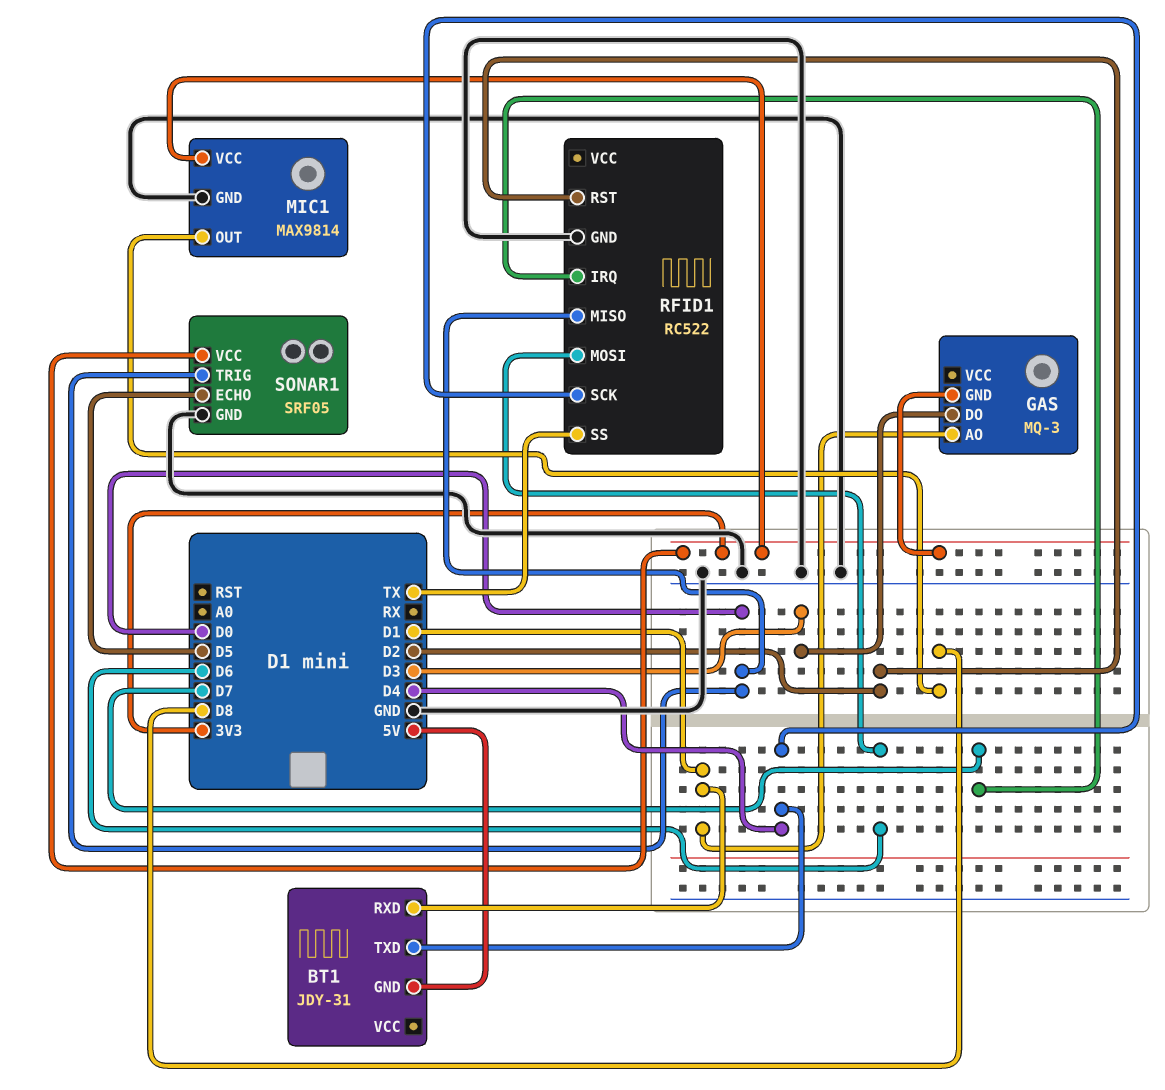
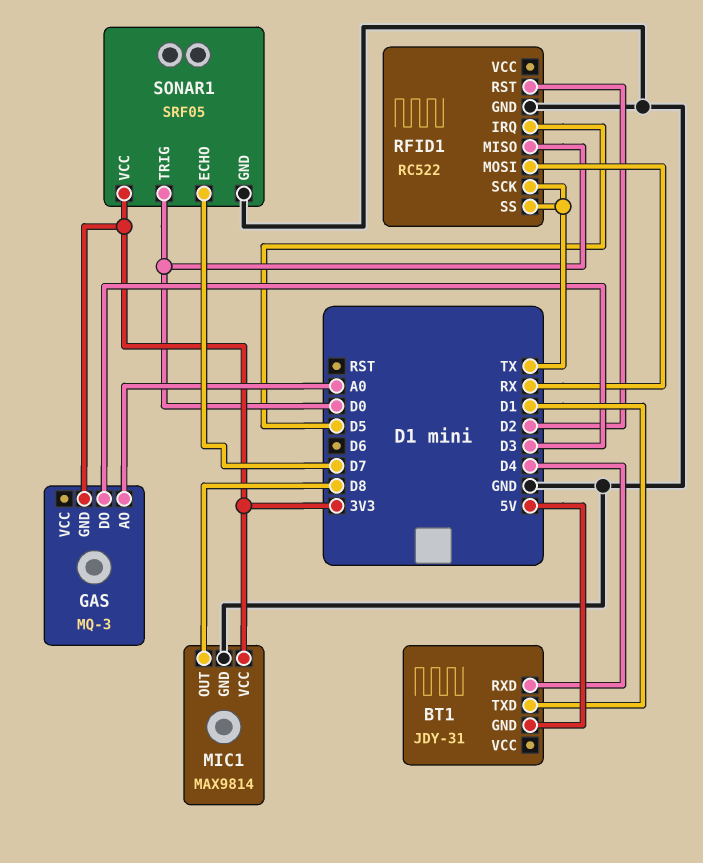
BT1 pin RXD: D1 -> D4
BT1 pin TXD: D4 -> D1
GAS pin AO: D1 -> A0
RFID1 pin IRQ: D7 -> D5
RFID1 pin MOSI: D6 -> RX
RFID1 pin SCK: D4 -> TX
SONAR1 pin ECHO: D5 -> D7

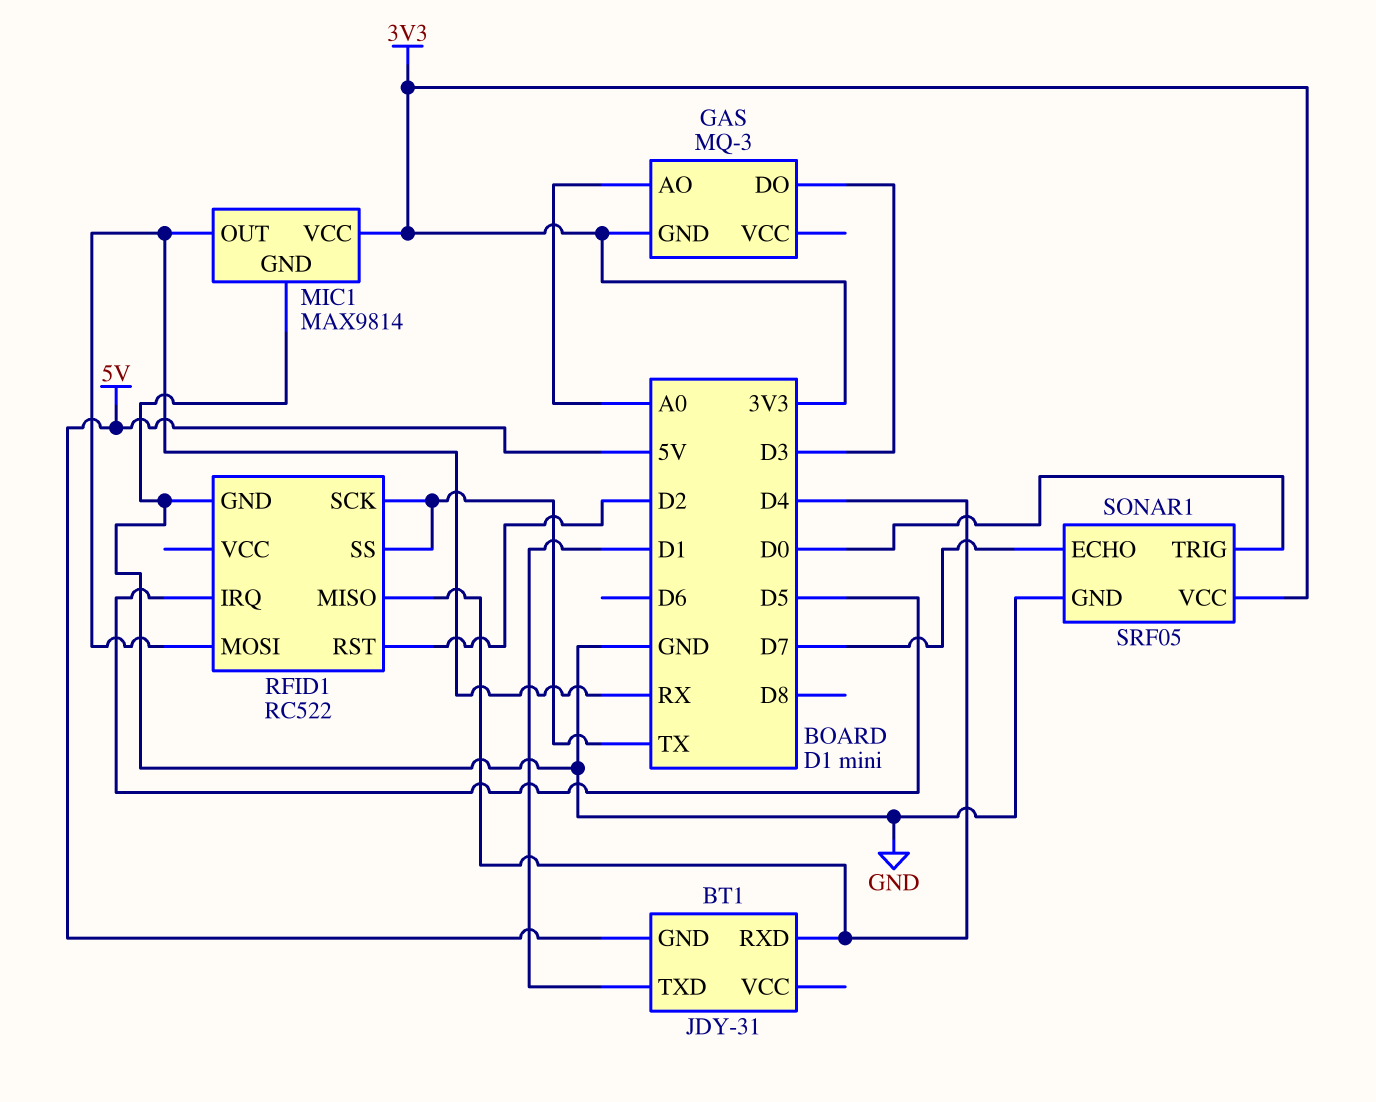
MIC1 pin OUT: D8 -> RX
RFID1 pin MISO: D0 -> D4

